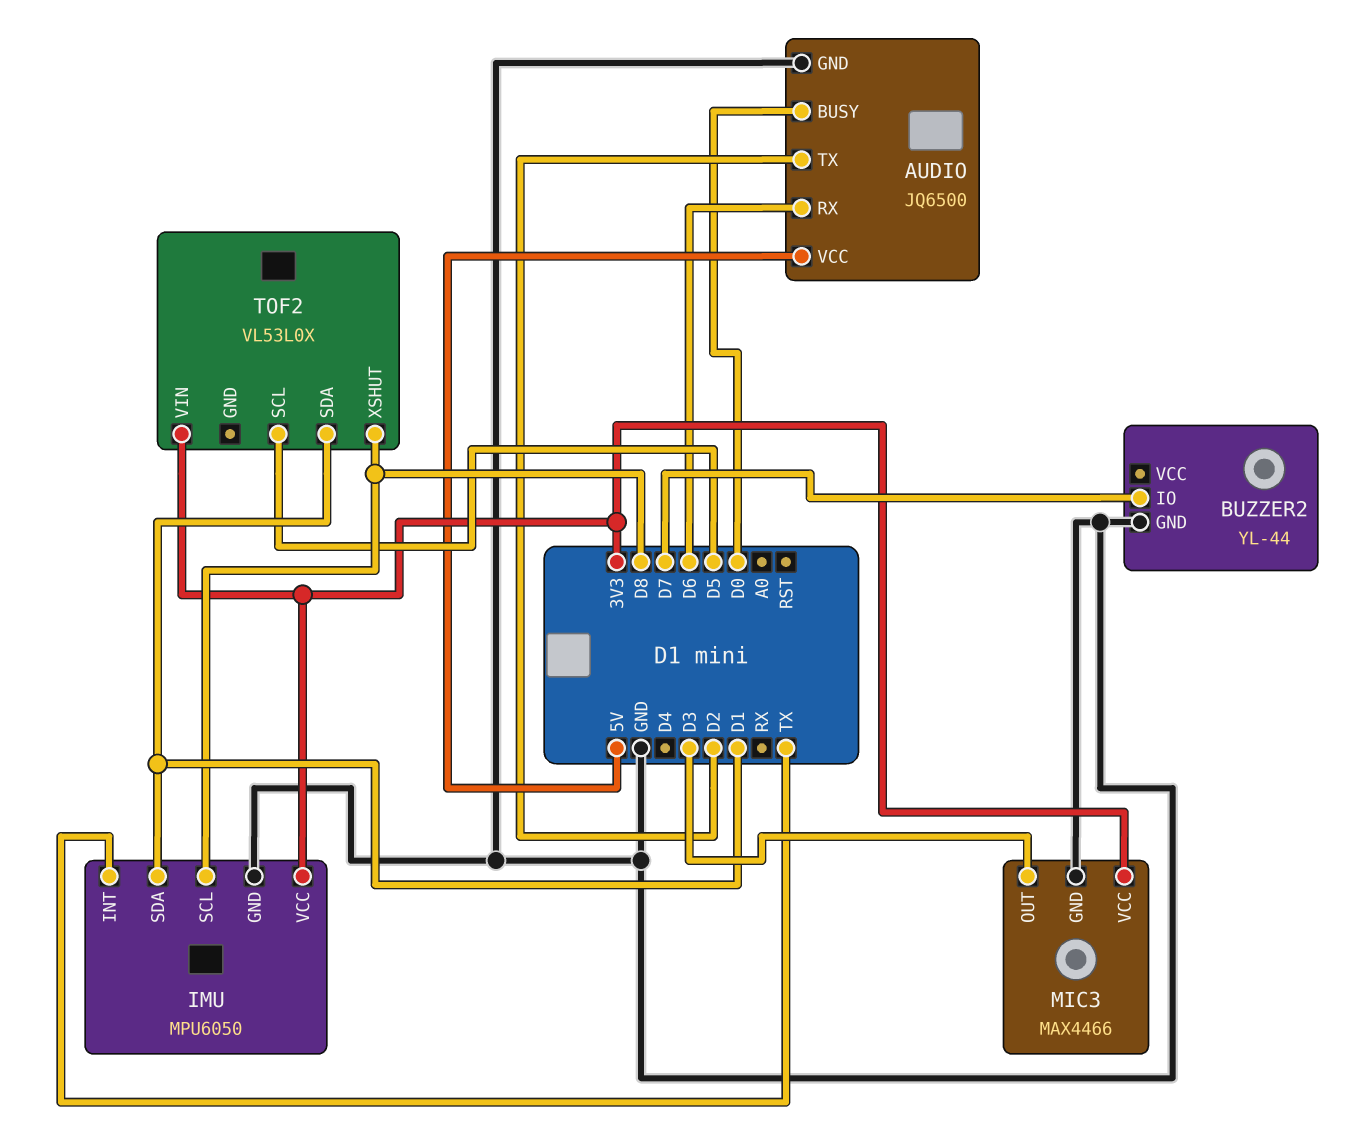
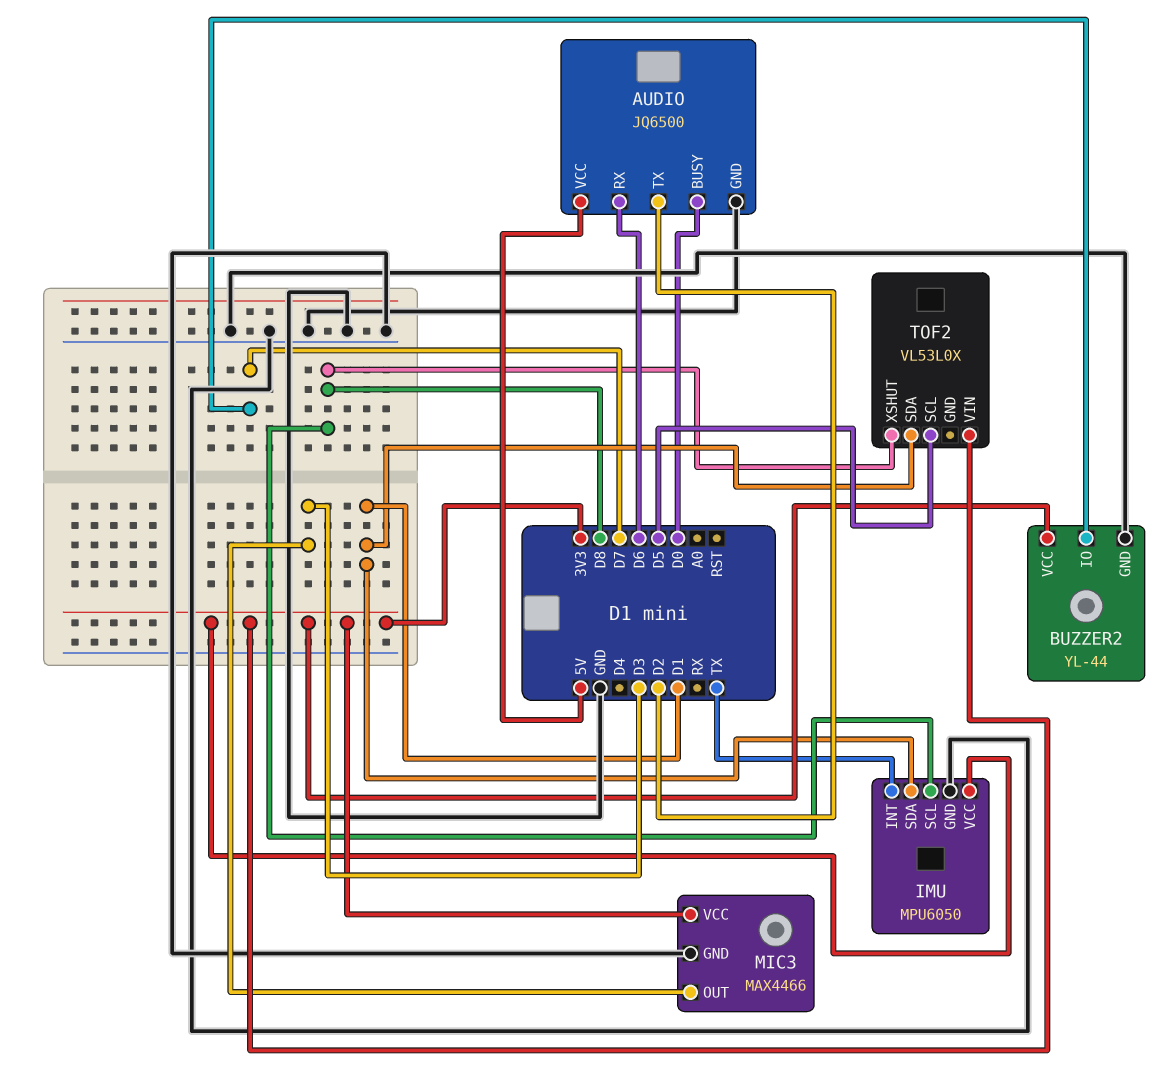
BUZZER2 pin VCC: none -> 3V3

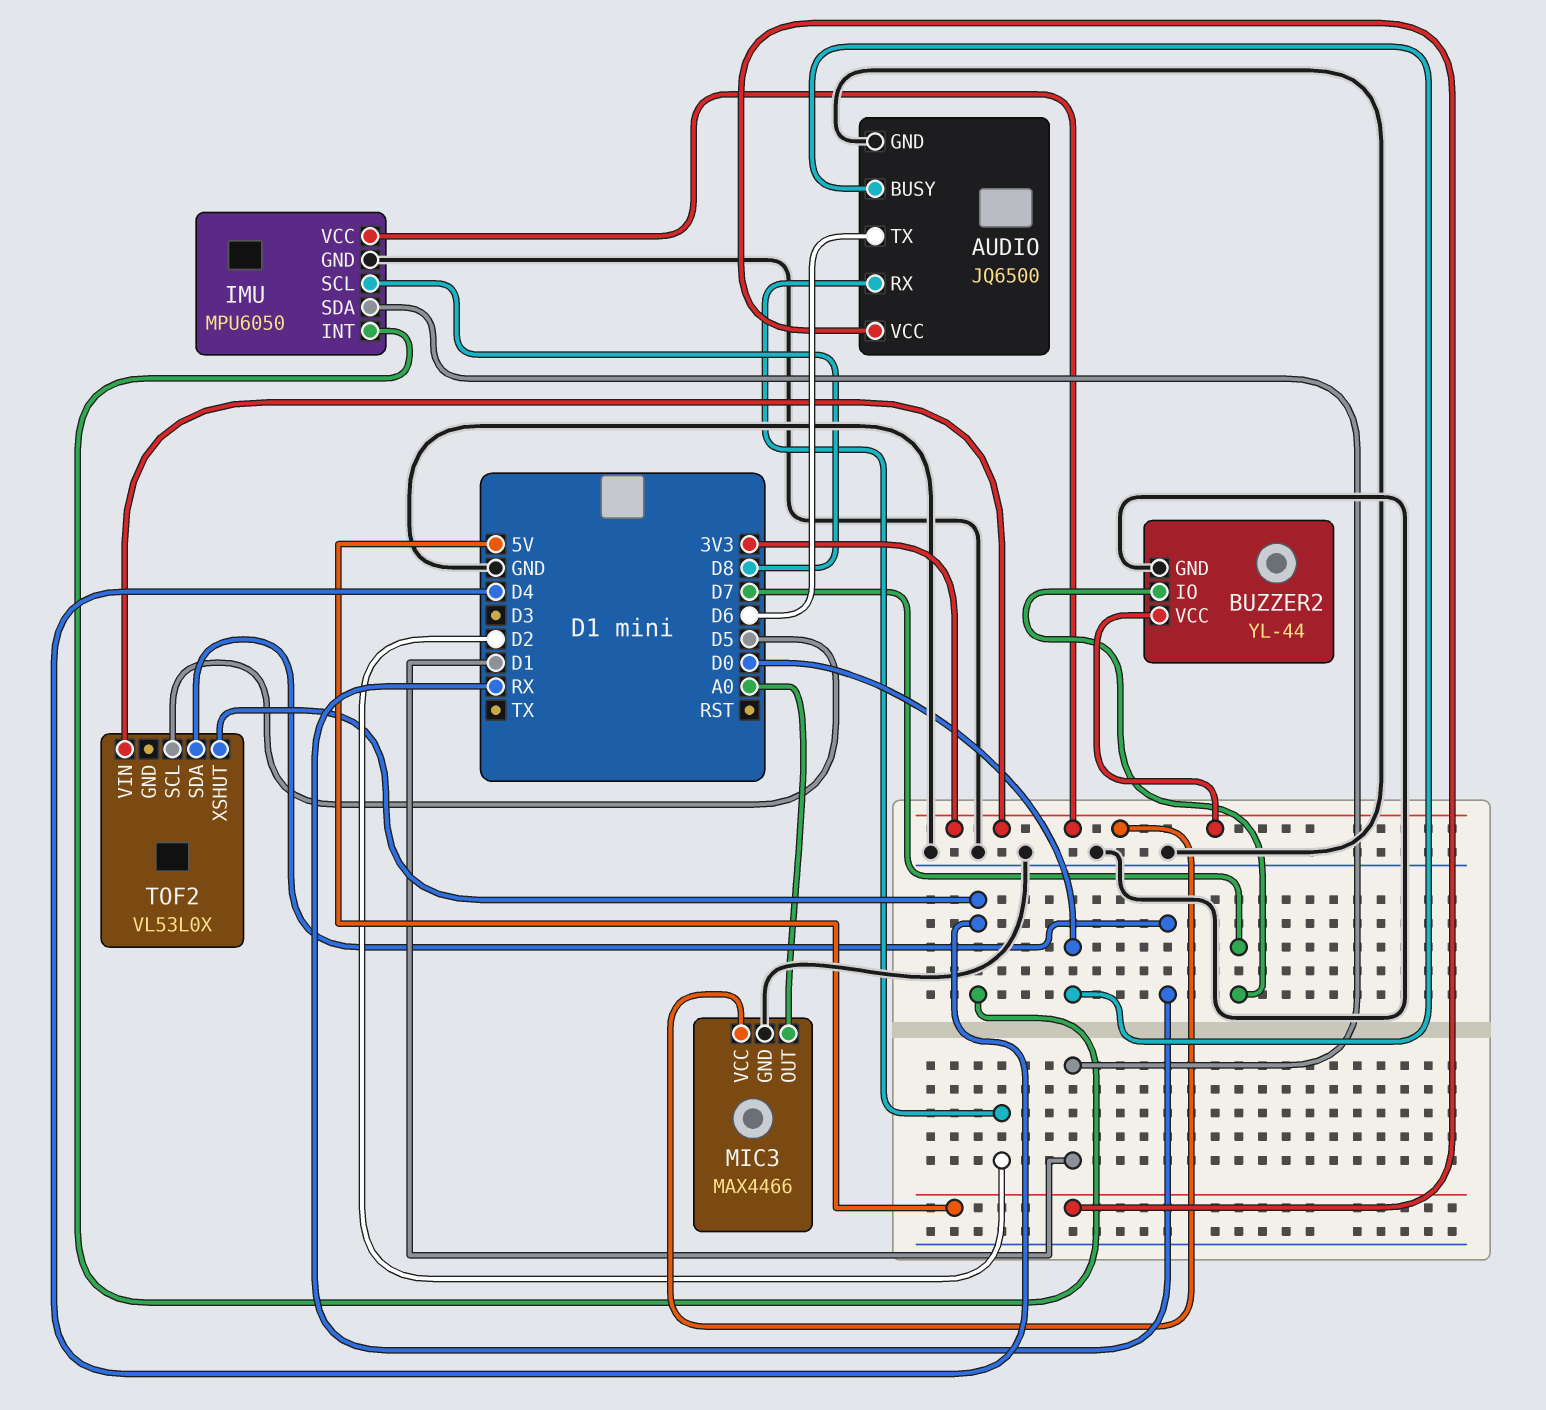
AUDIO pin RX: D6 -> D2
AUDIO pin TX: D2 -> D6
IMU pin INT: TX -> D4
MIC3 pin OUT: D3 -> A0
TOF2 pin SDA: D1 -> RX
TOF2 pin XSHUT: D8 -> D4

